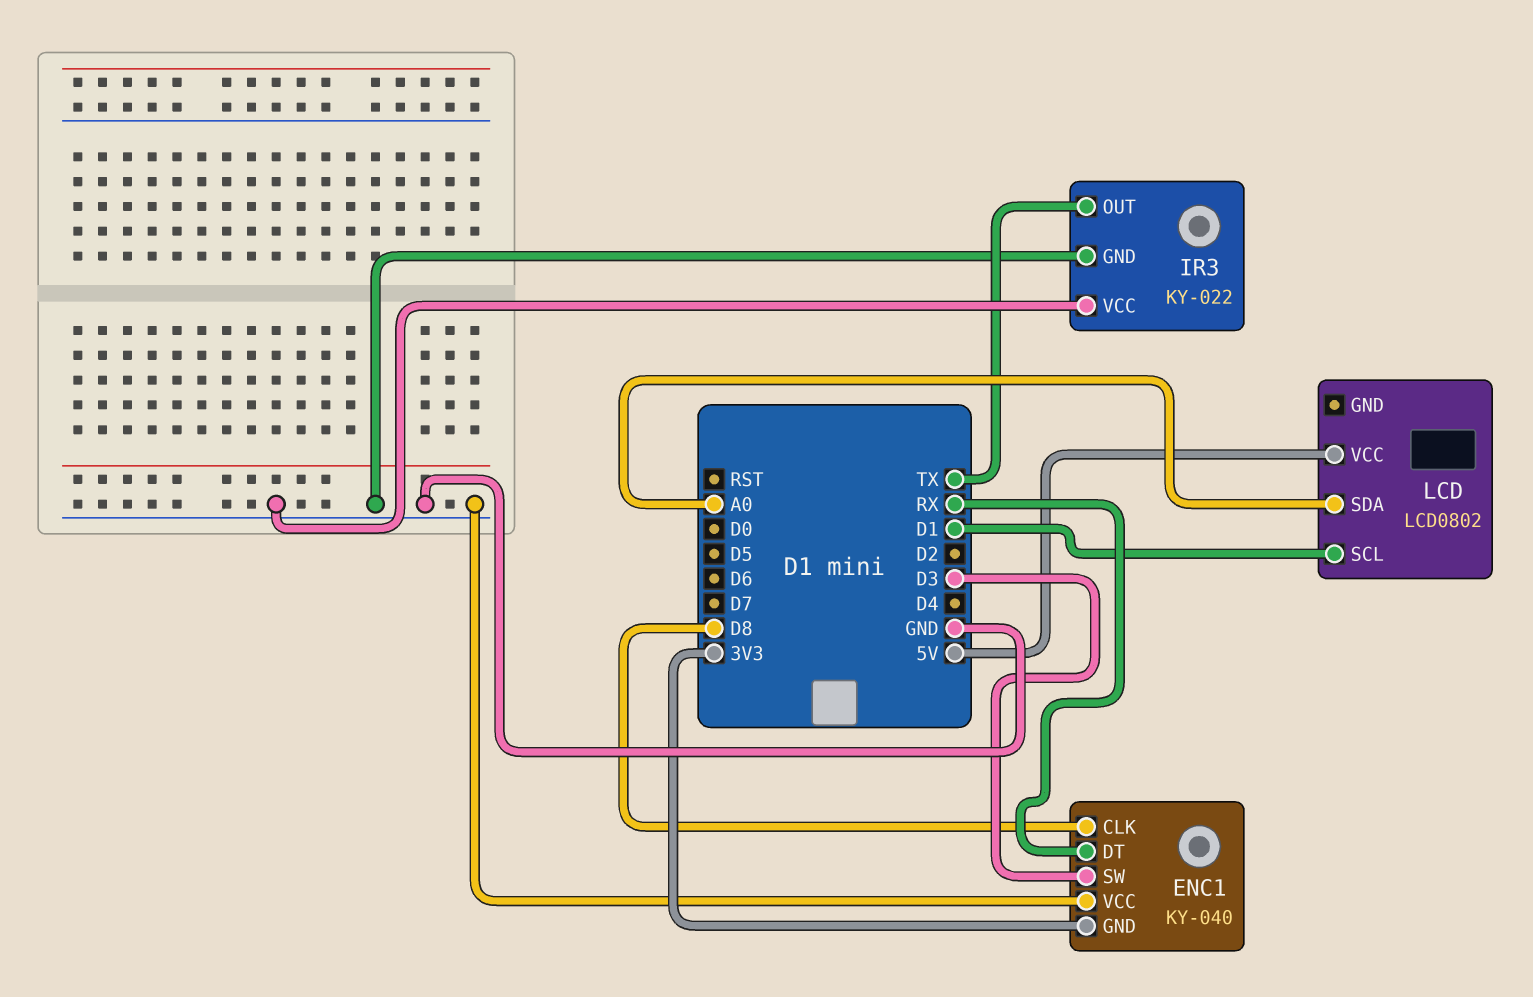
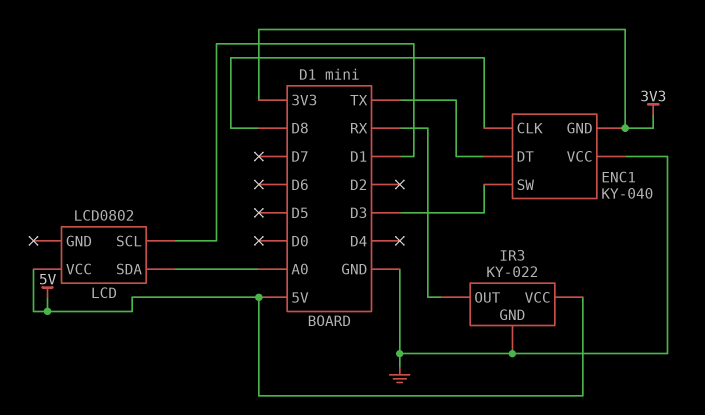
ENC1 pin DT: RX -> TX
IR3 pin OUT: TX -> RX
IR3 pin VCC: GND -> 5V

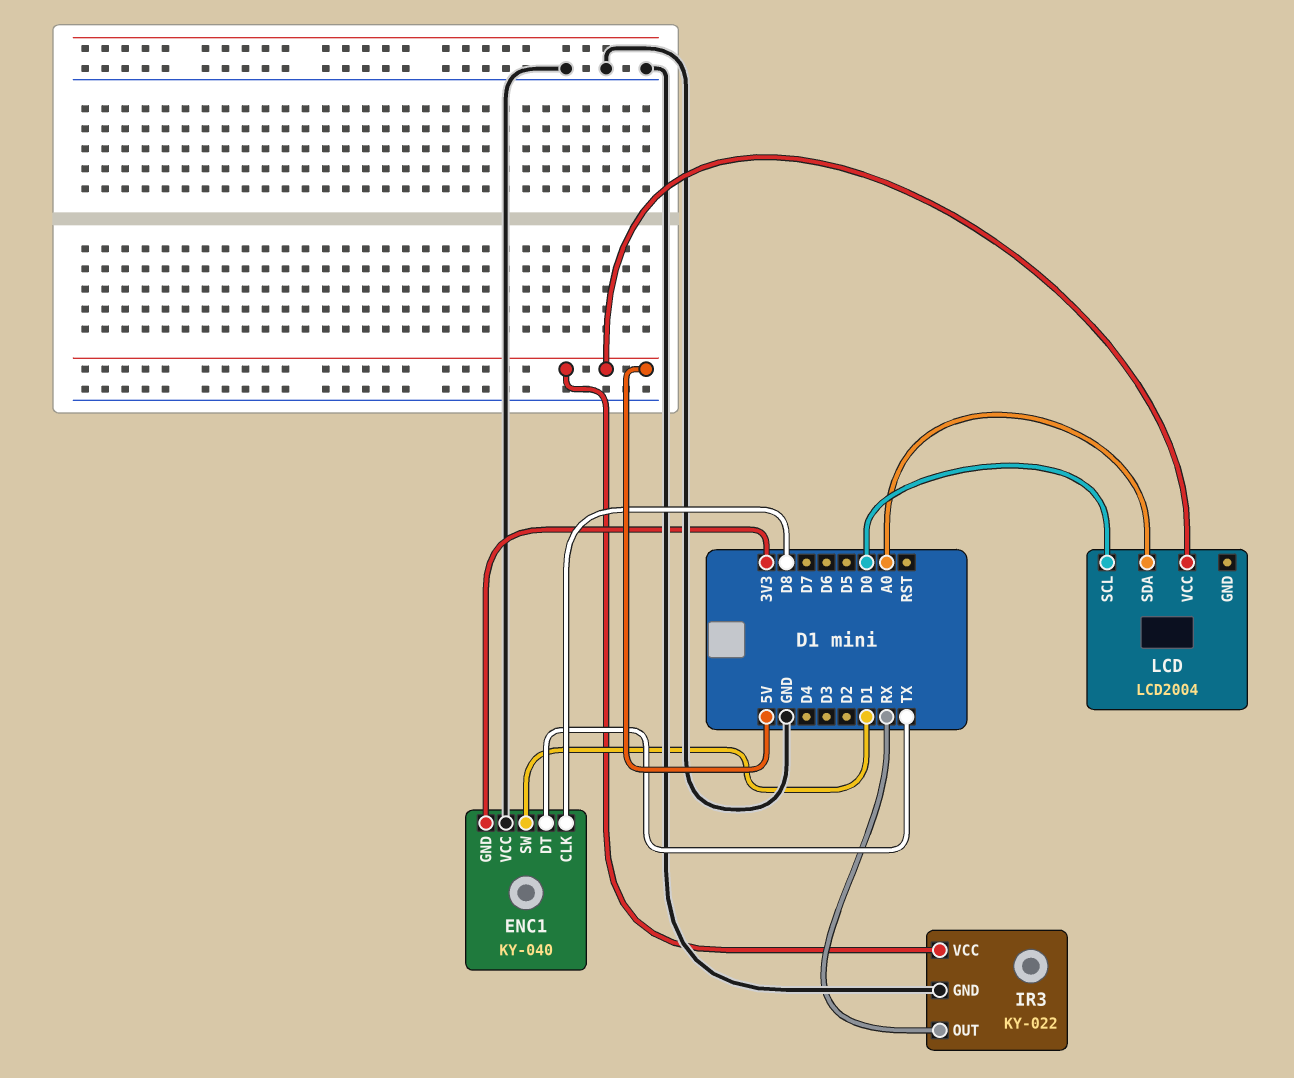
ENC1 pin SW: D3 -> D1
LCD: LCD0802 -> LCD2004
LCD pin SCL: D1 -> D0

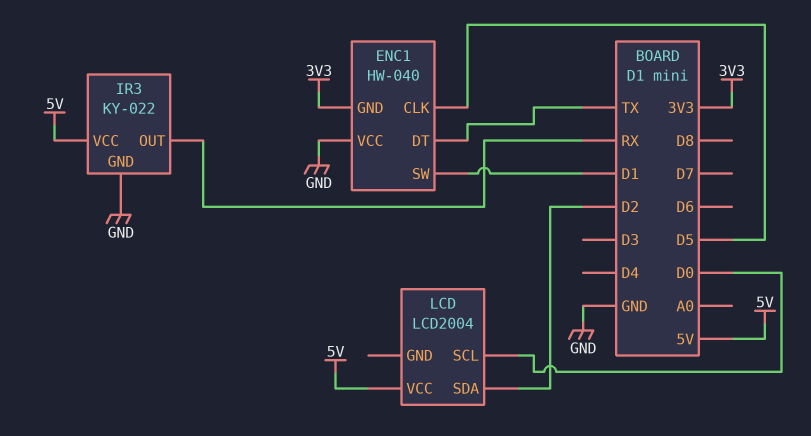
ENC1: KY-040 -> HW-040
ENC1 pin CLK: D8 -> D5
LCD pin SDA: A0 -> D2

